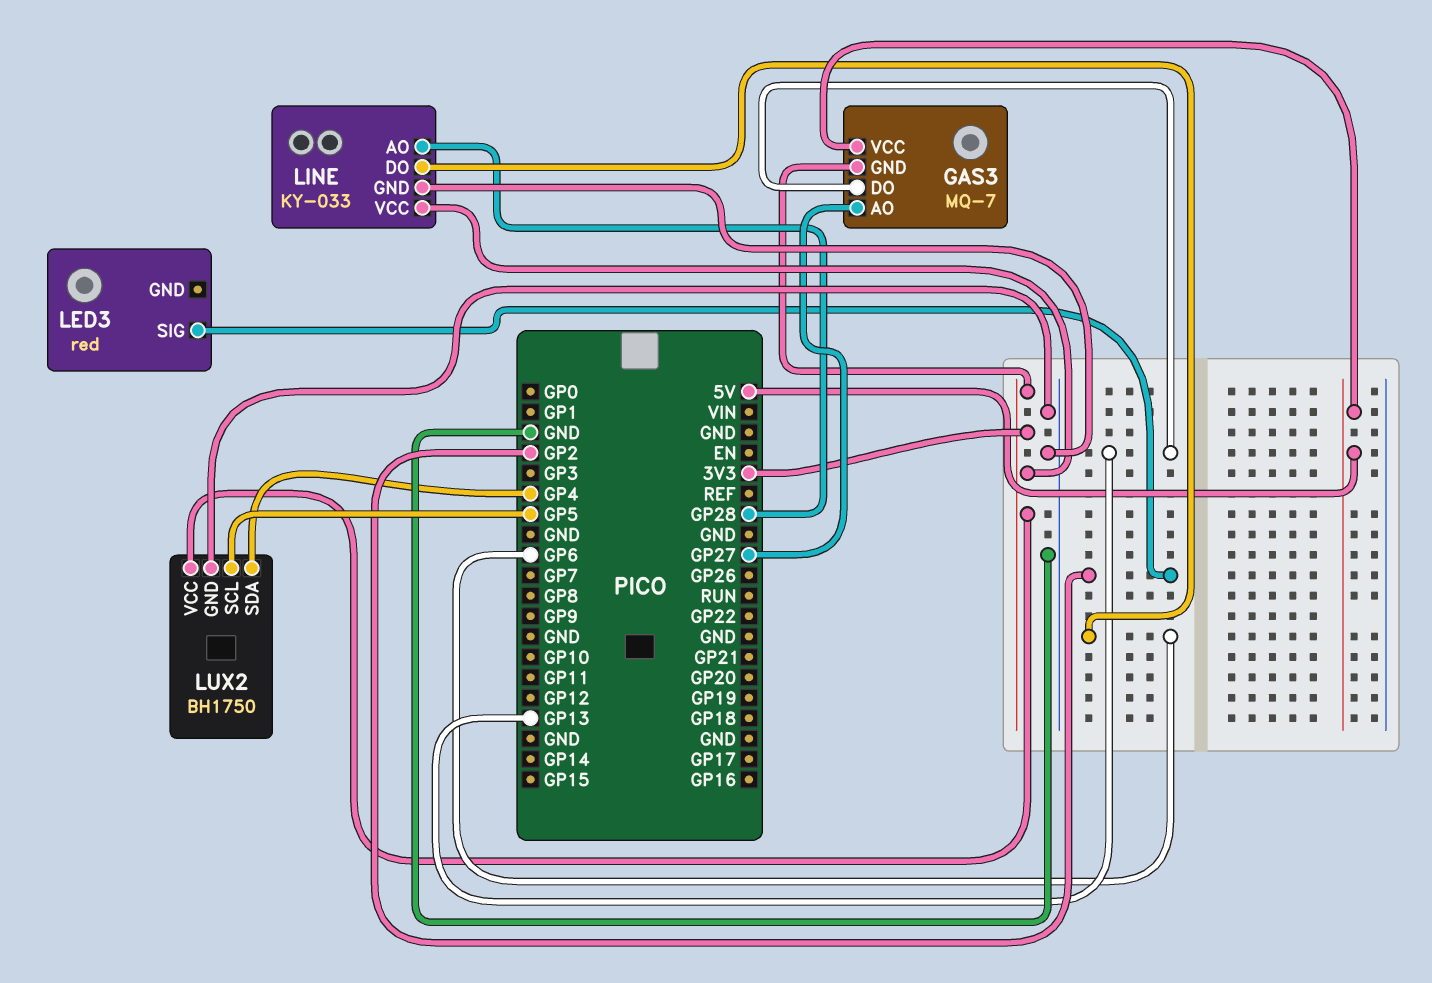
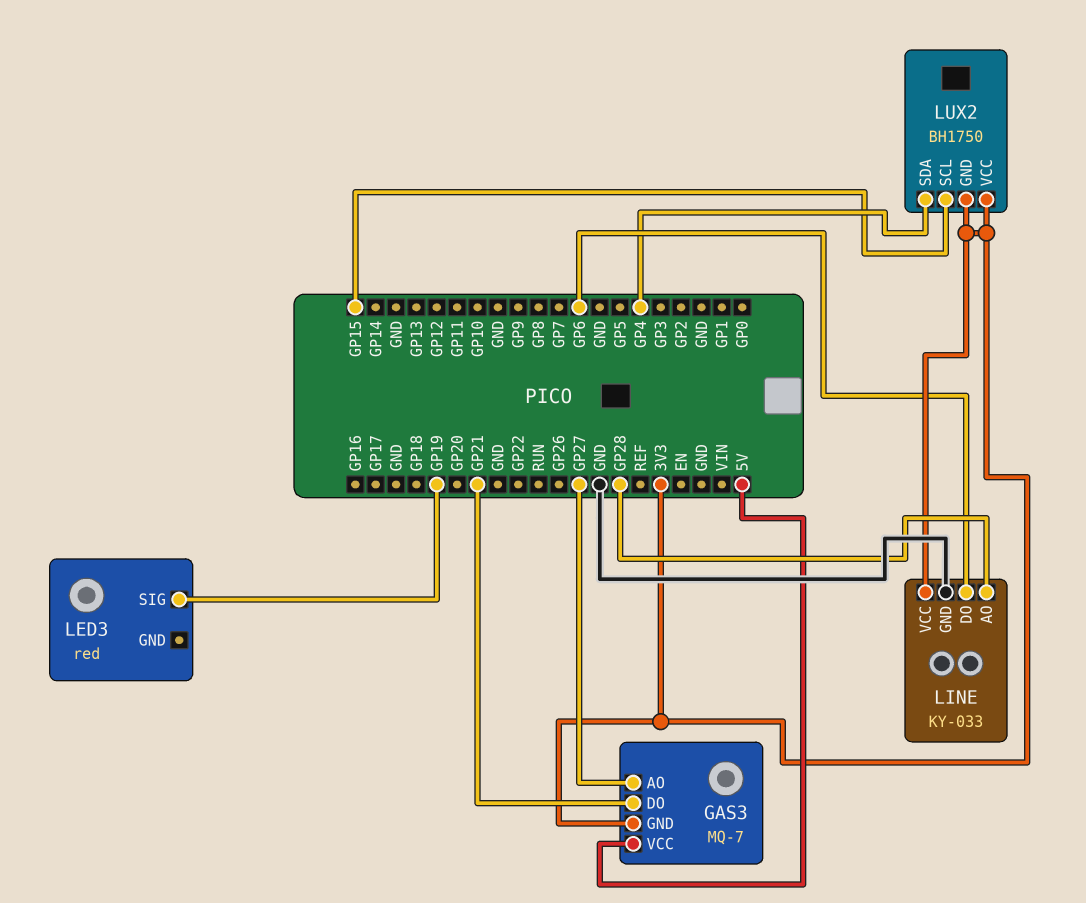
GAS3 pin DO: GP13 -> GP21
LED3 pin SIG: GP2 -> GP19
LUX2 pin GND: GND -> 3V3
LUX2 pin SCL: GP5 -> GP15

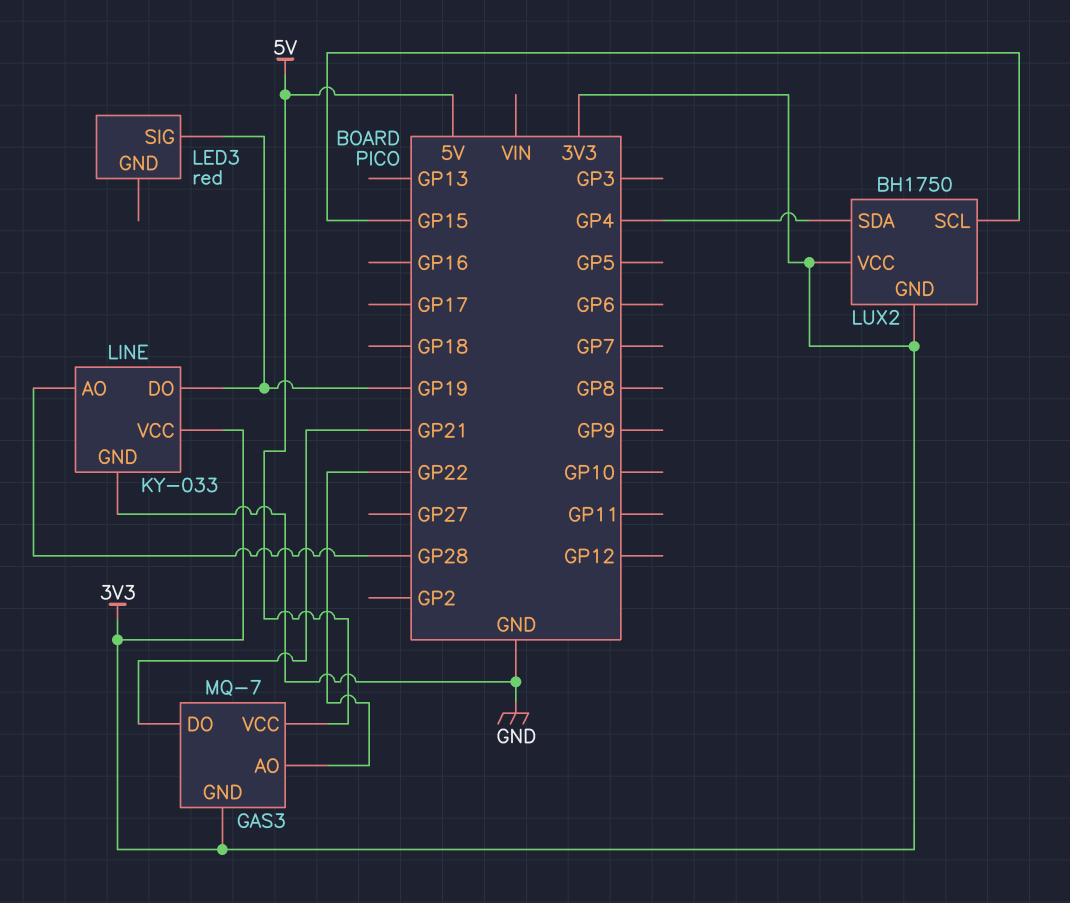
GAS3 pin AO: GP27 -> GP22
LINE pin DO: GP6 -> GP19

